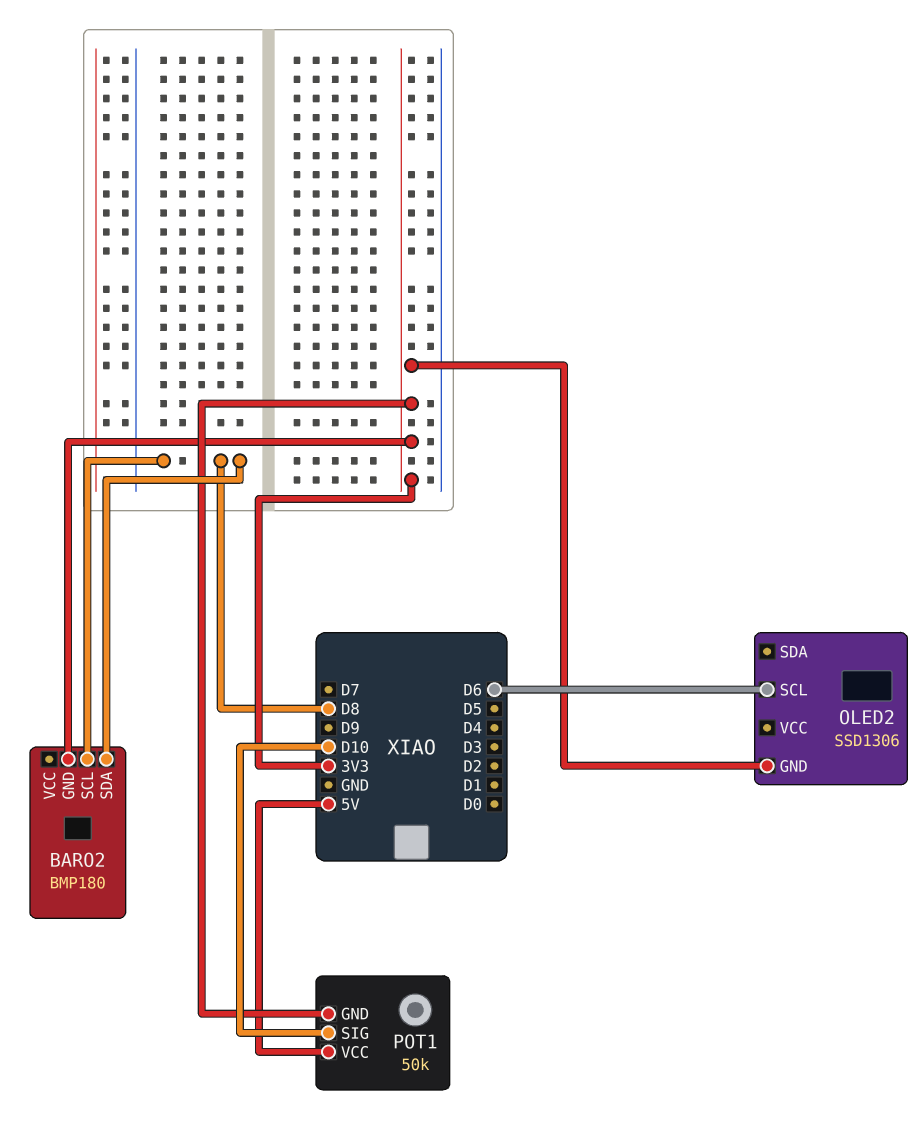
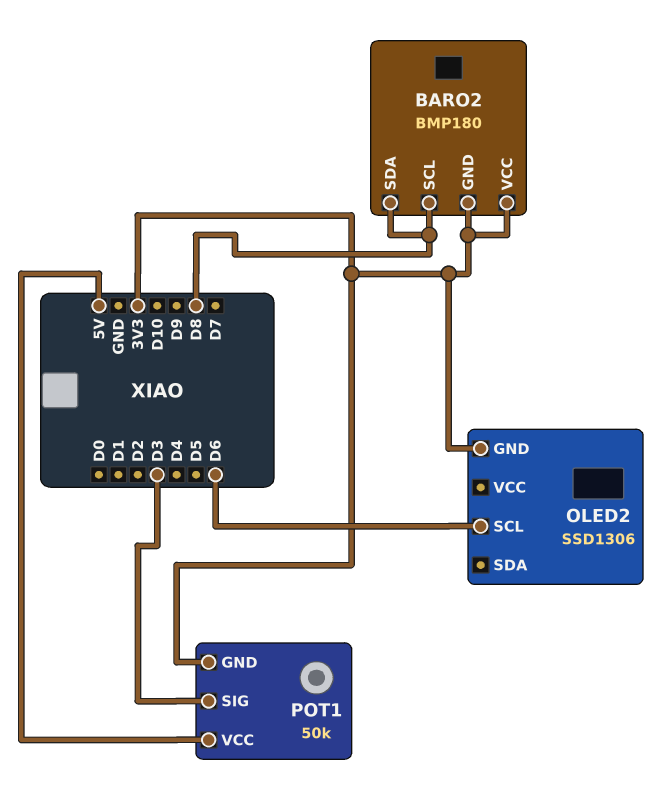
BARO2 pin VCC: none -> 3V3
POT1 pin SIG: D10 -> D3

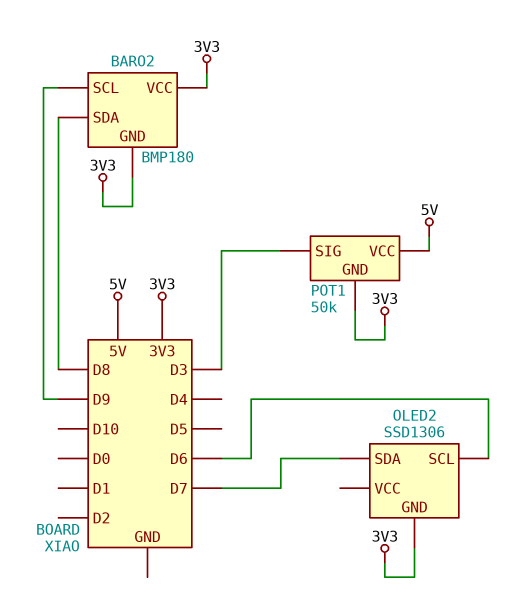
BARO2 pin SCL: D8 -> D9
OLED2 pin SDA: none -> D7

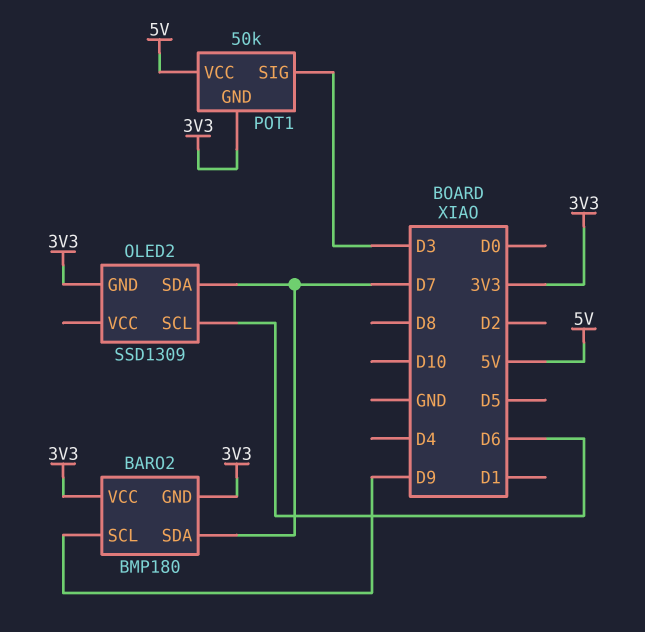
BARO2 pin SDA: D8 -> D7
OLED2: SSD1306 -> SSD1309

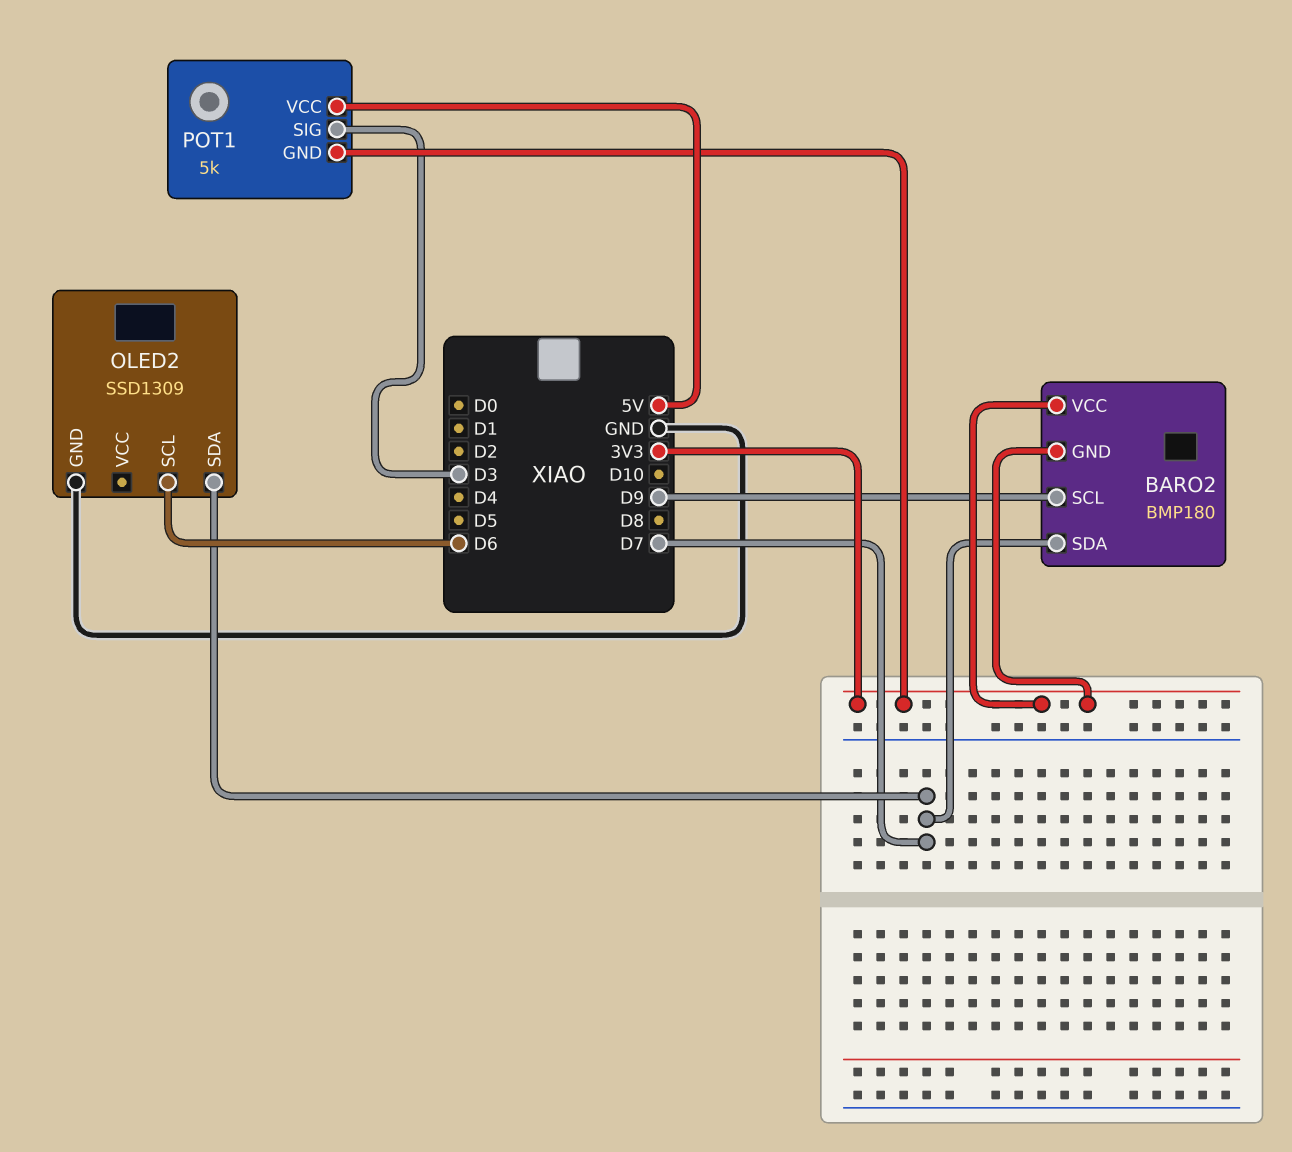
OLED2 pin GND: 3V3 -> GND
POT1: 50k -> 5k

